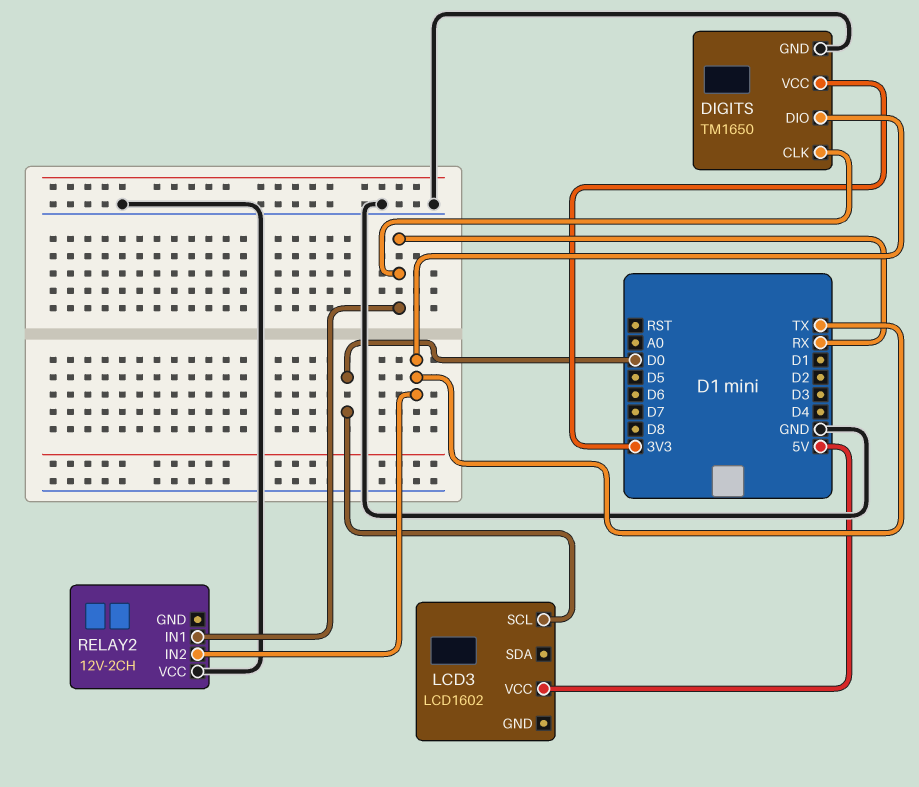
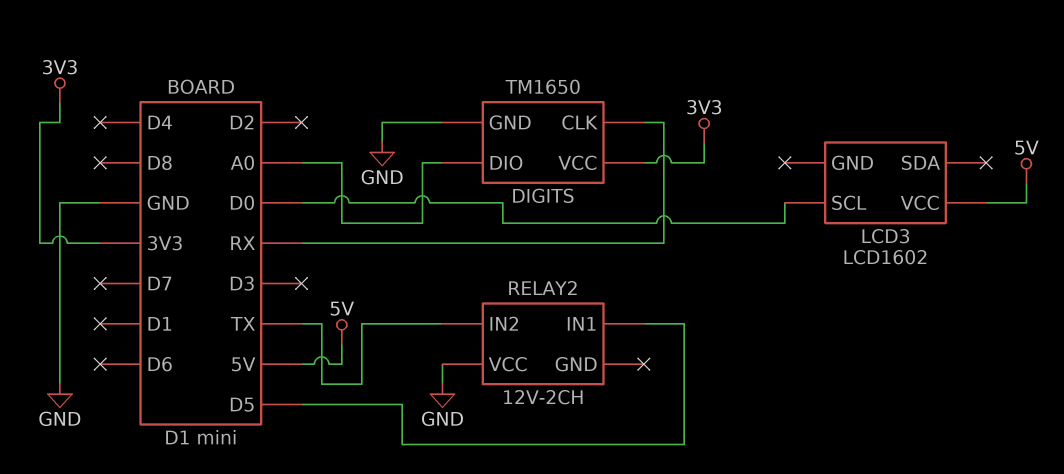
DIGITS pin DIO: TX -> A0
RELAY2 pin IN1: RX -> D5

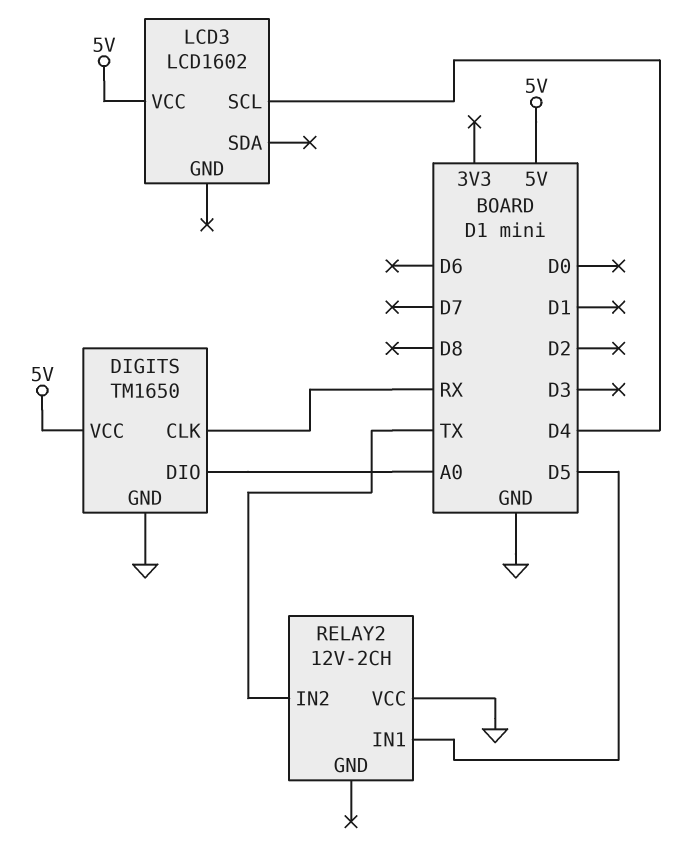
DIGITS pin VCC: 3V3 -> 5V
LCD3 pin SCL: D0 -> D4

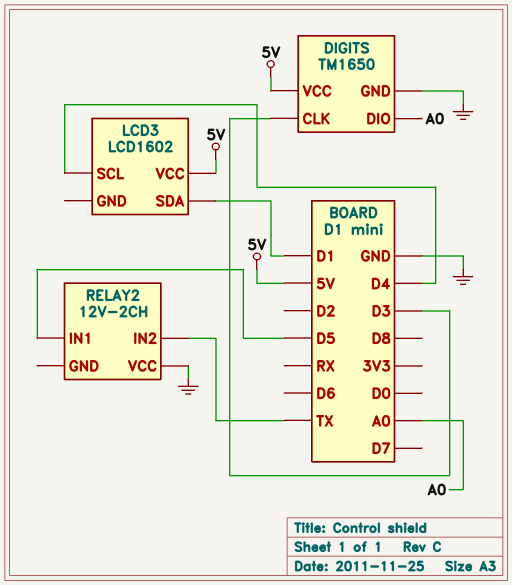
DIGITS pin CLK: RX -> D3
LCD3 pin SDA: none -> D1

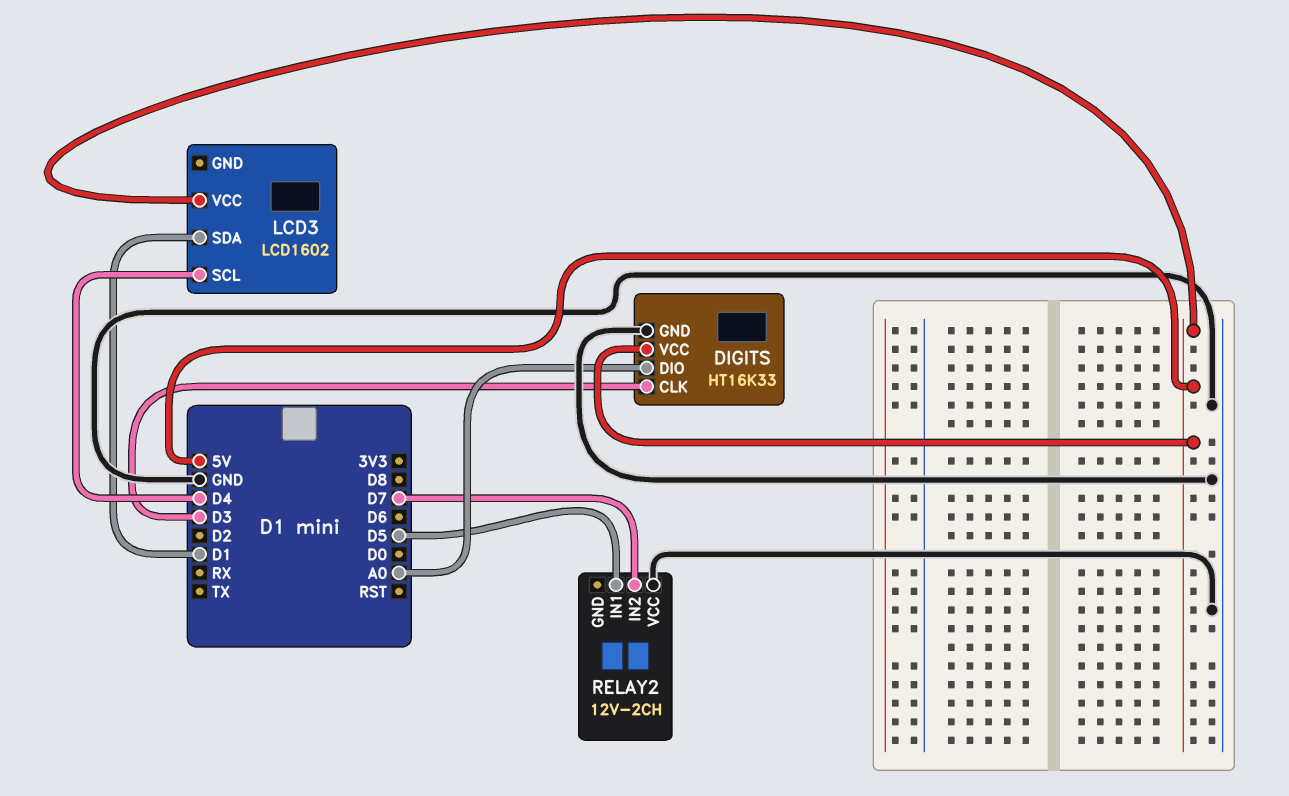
DIGITS: TM1650 -> HT16K33
RELAY2 pin IN2: TX -> D7

